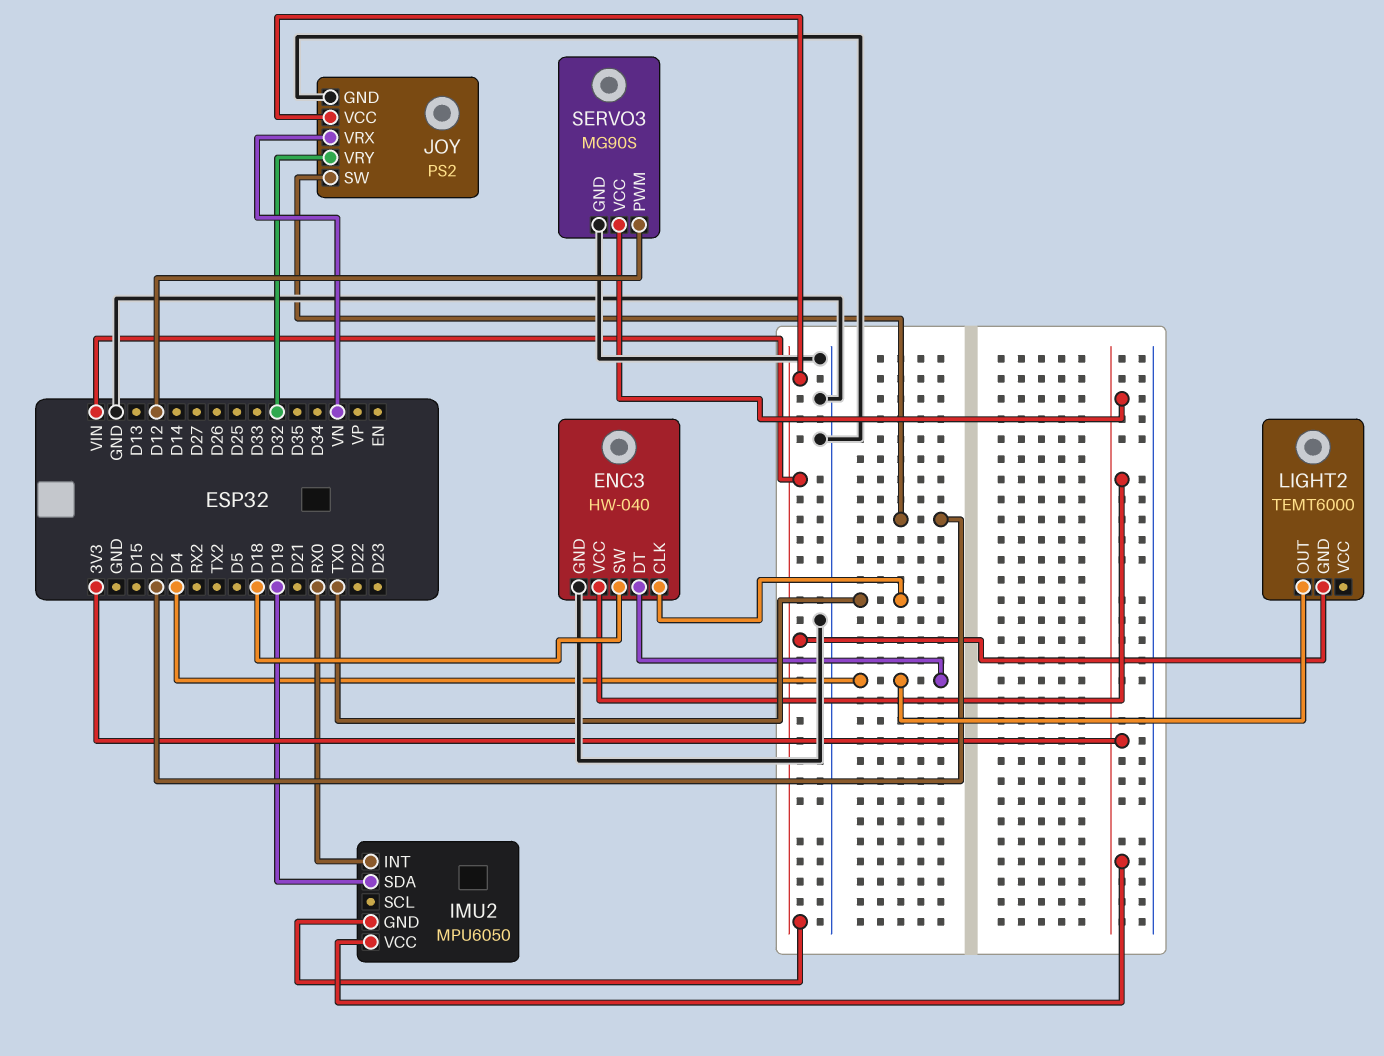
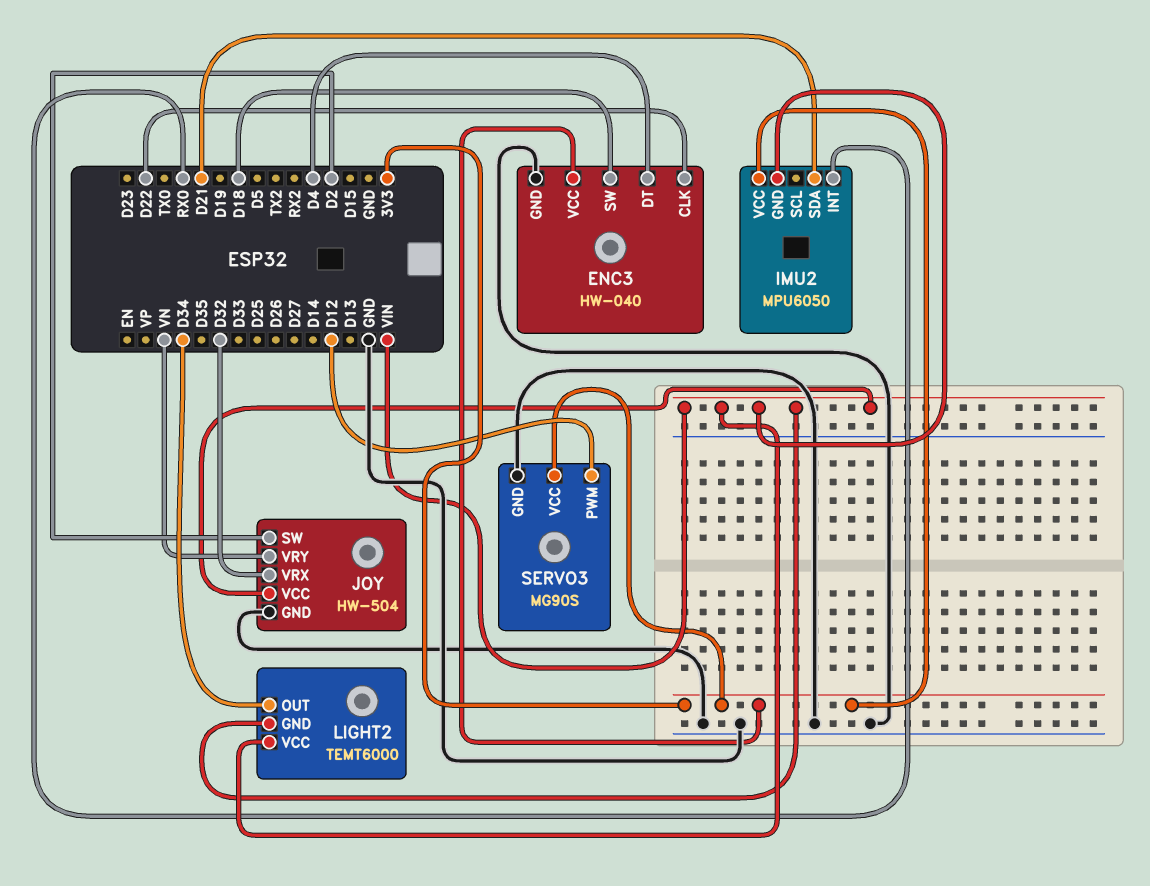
ENC3 pin CLK: TX0 -> D22
IMU2 pin SDA: D19 -> D21
JOY: PS2 -> HW-504
JOY pin VRX: VN -> D32
JOY pin VRY: D32 -> VN
LIGHT2 pin OUT: D4 -> D34
LIGHT2 pin VCC: none -> VIN

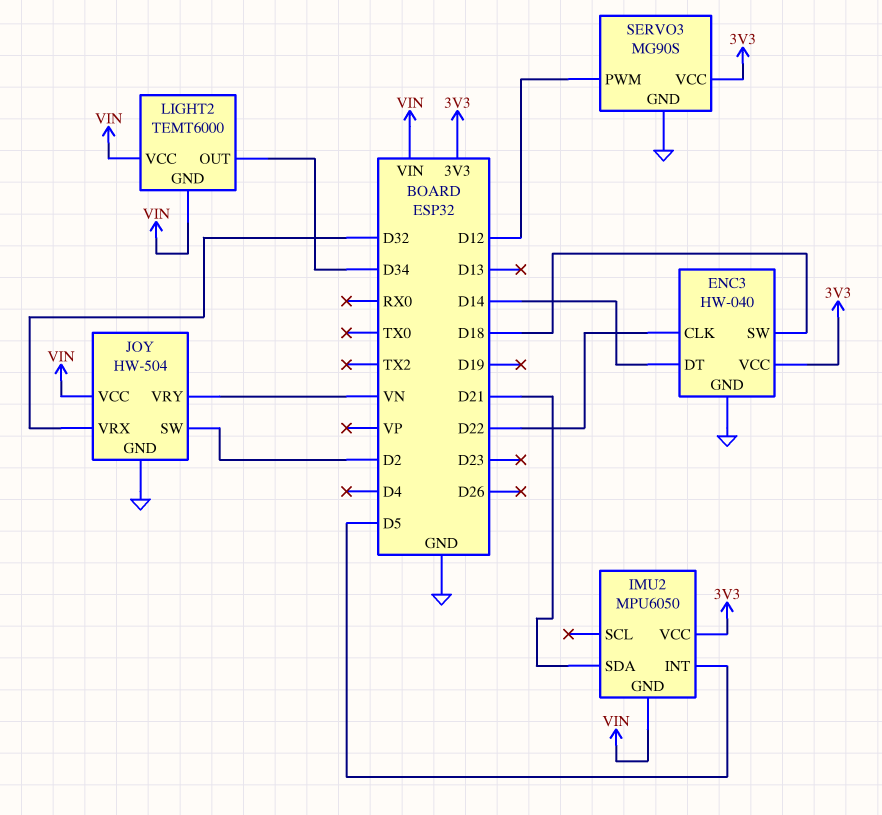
ENC3 pin DT: D4 -> D14
IMU2 pin INT: RX0 -> D5

